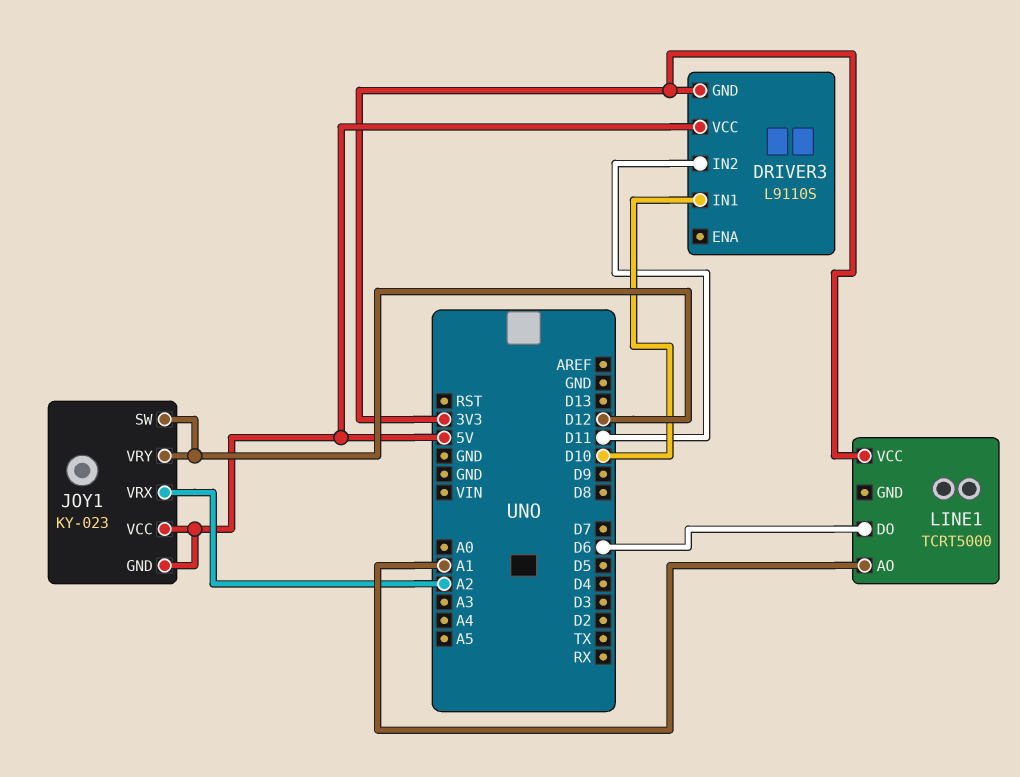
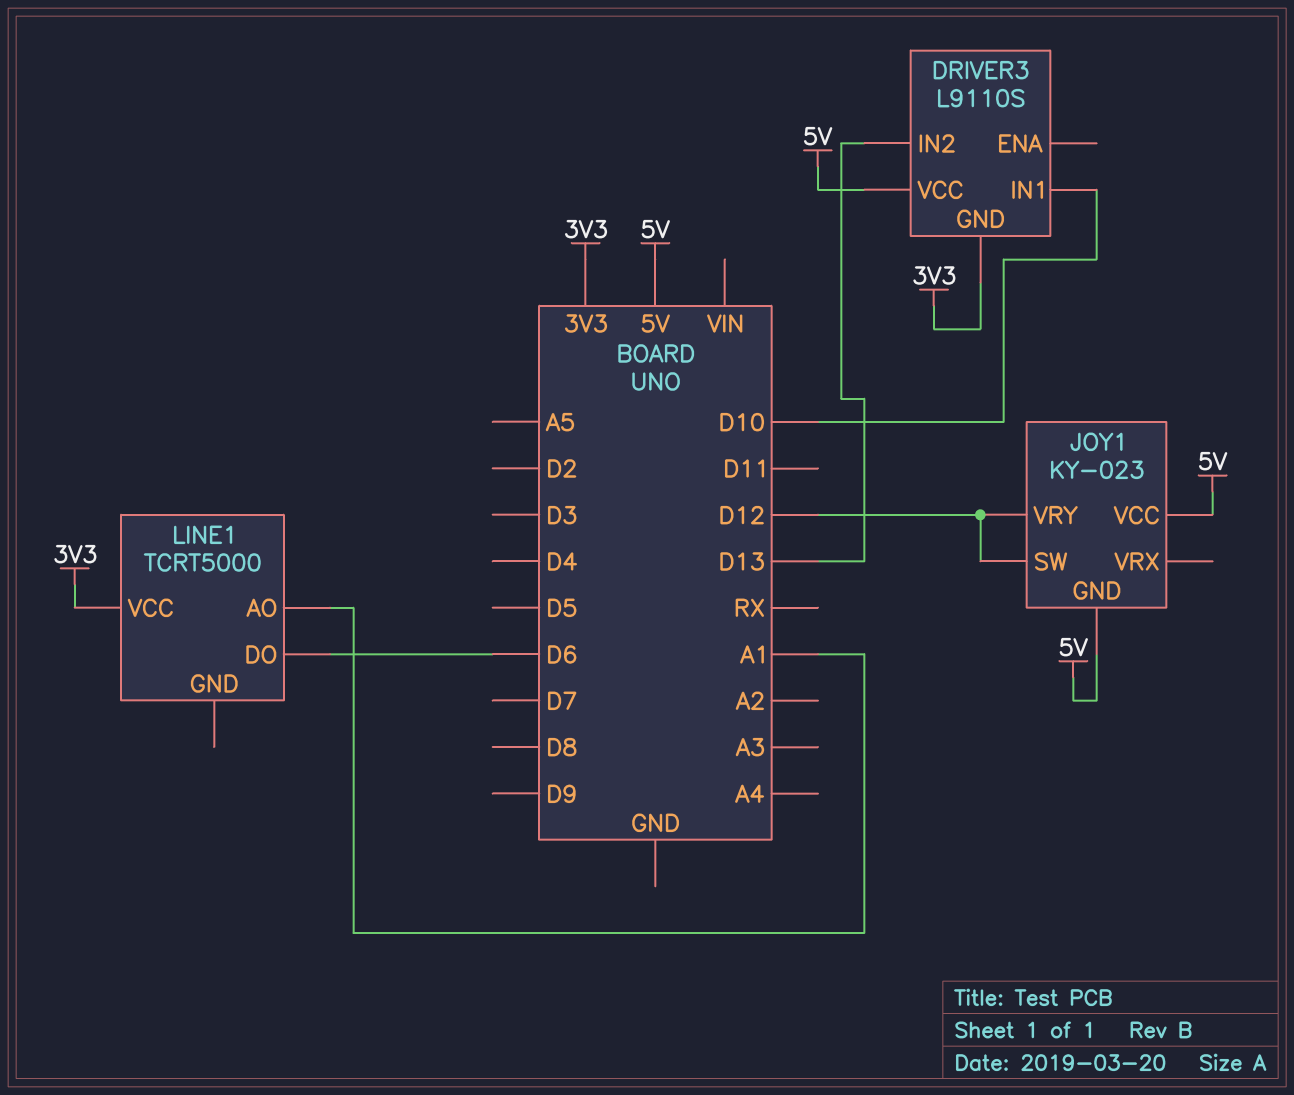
DRIVER3 pin IN2: D11 -> D13
JOY1 pin VRX: A2 -> none

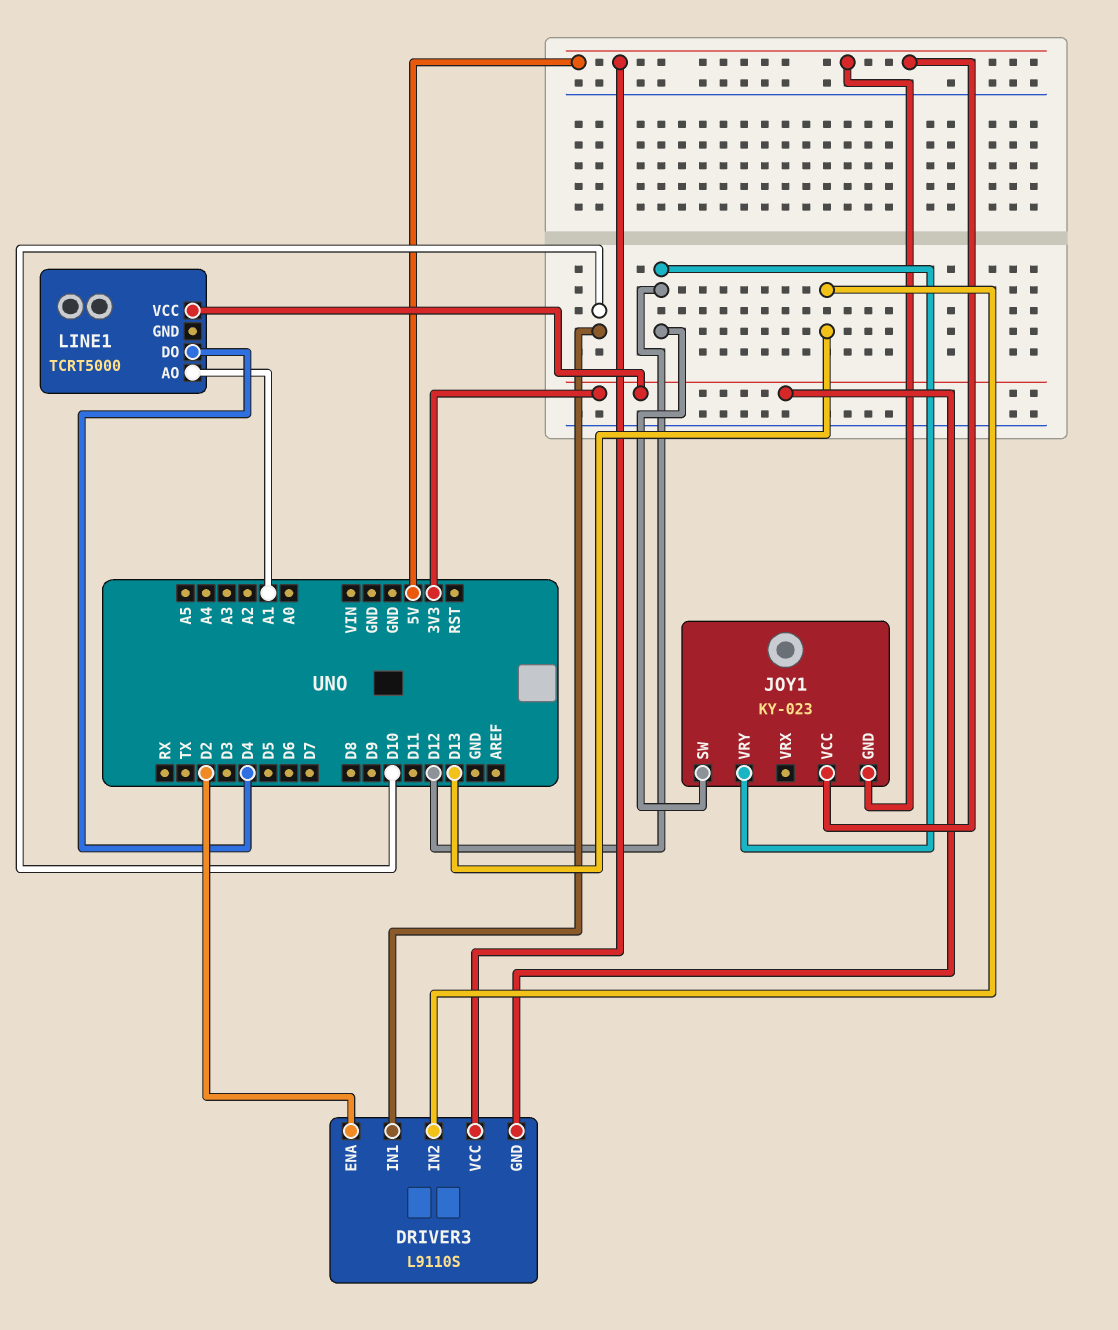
DRIVER3 pin ENA: none -> D2
LINE1 pin DO: D6 -> D4

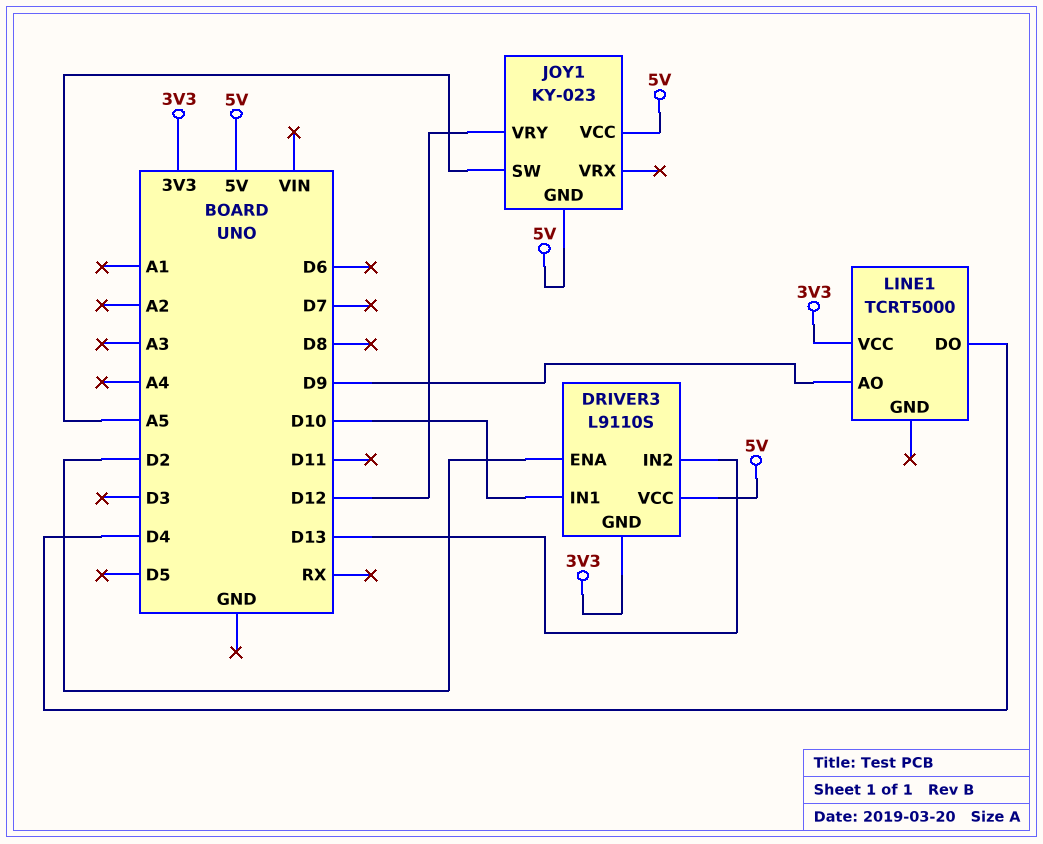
JOY1 pin SW: D12 -> A5
LINE1 pin AO: A1 -> D9

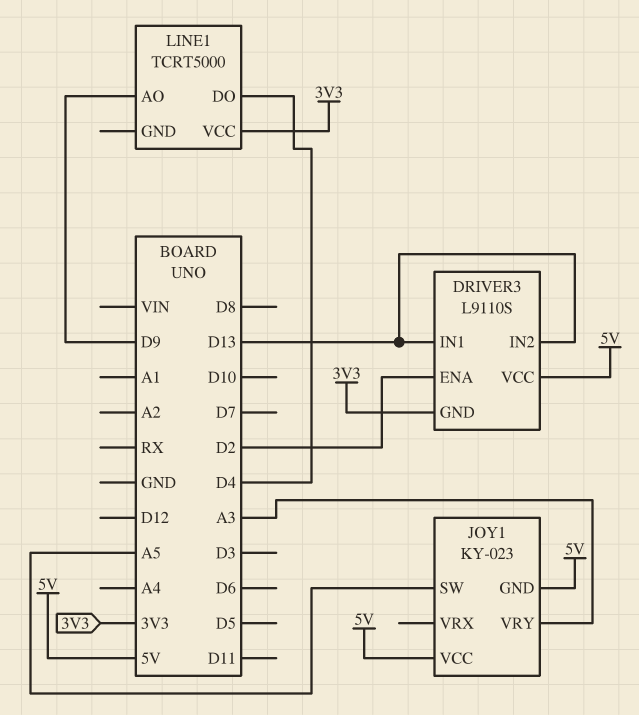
DRIVER3 pin IN1: D10 -> D13
JOY1 pin VRY: D12 -> A3

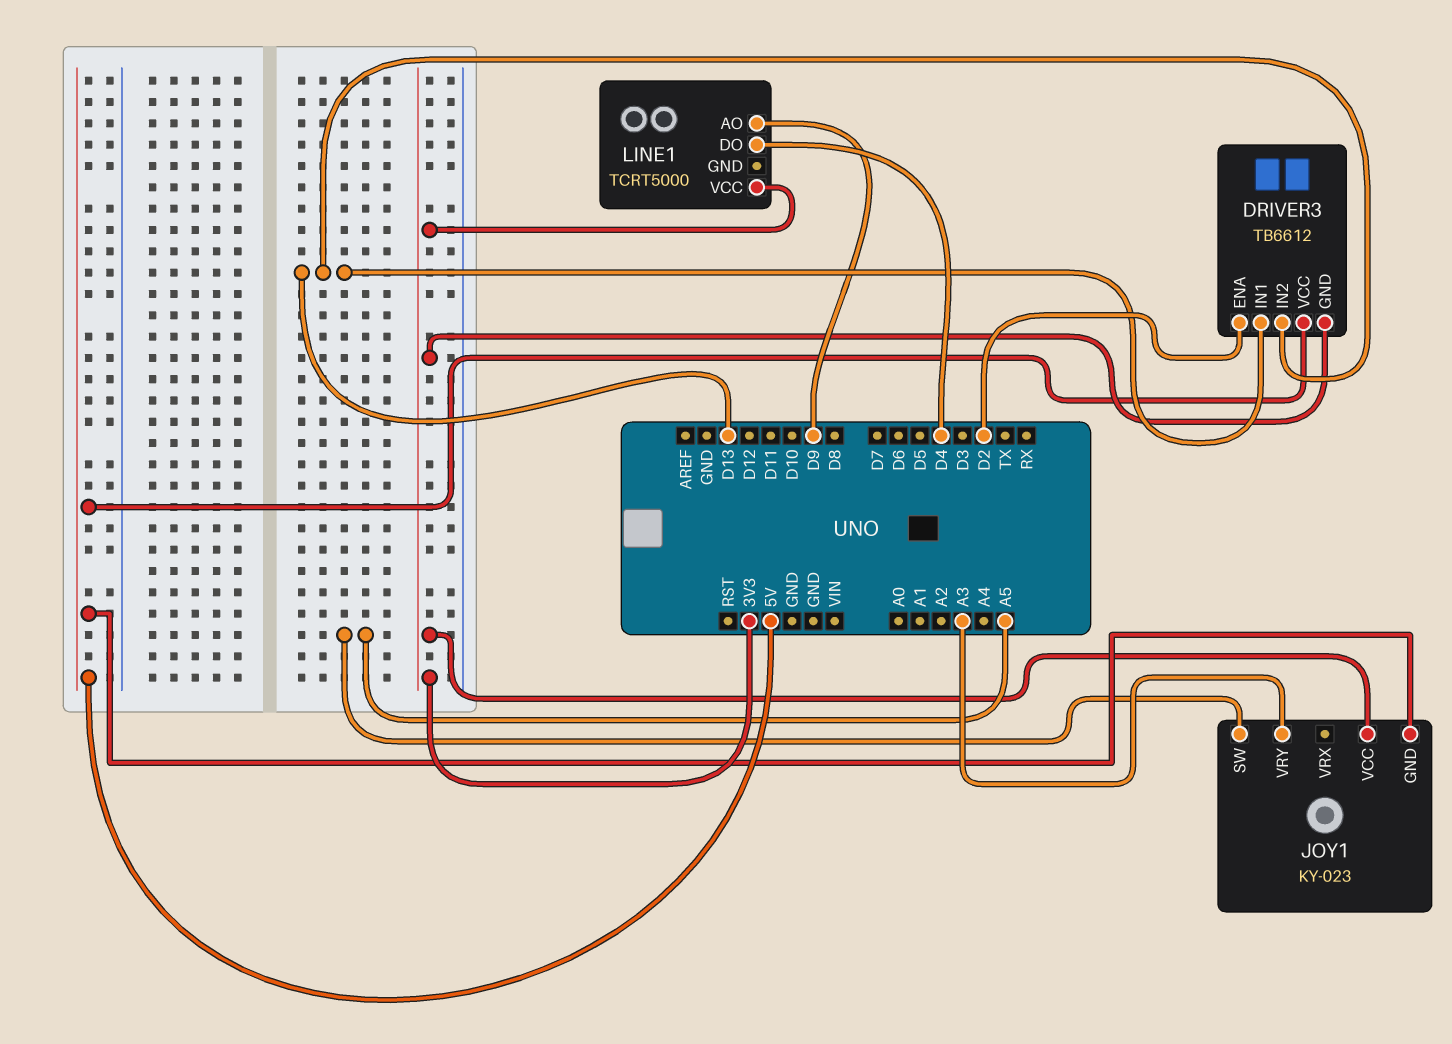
DRIVER3: L9110S -> TB6612
JOY1 pin VCC: 5V -> 3V3

